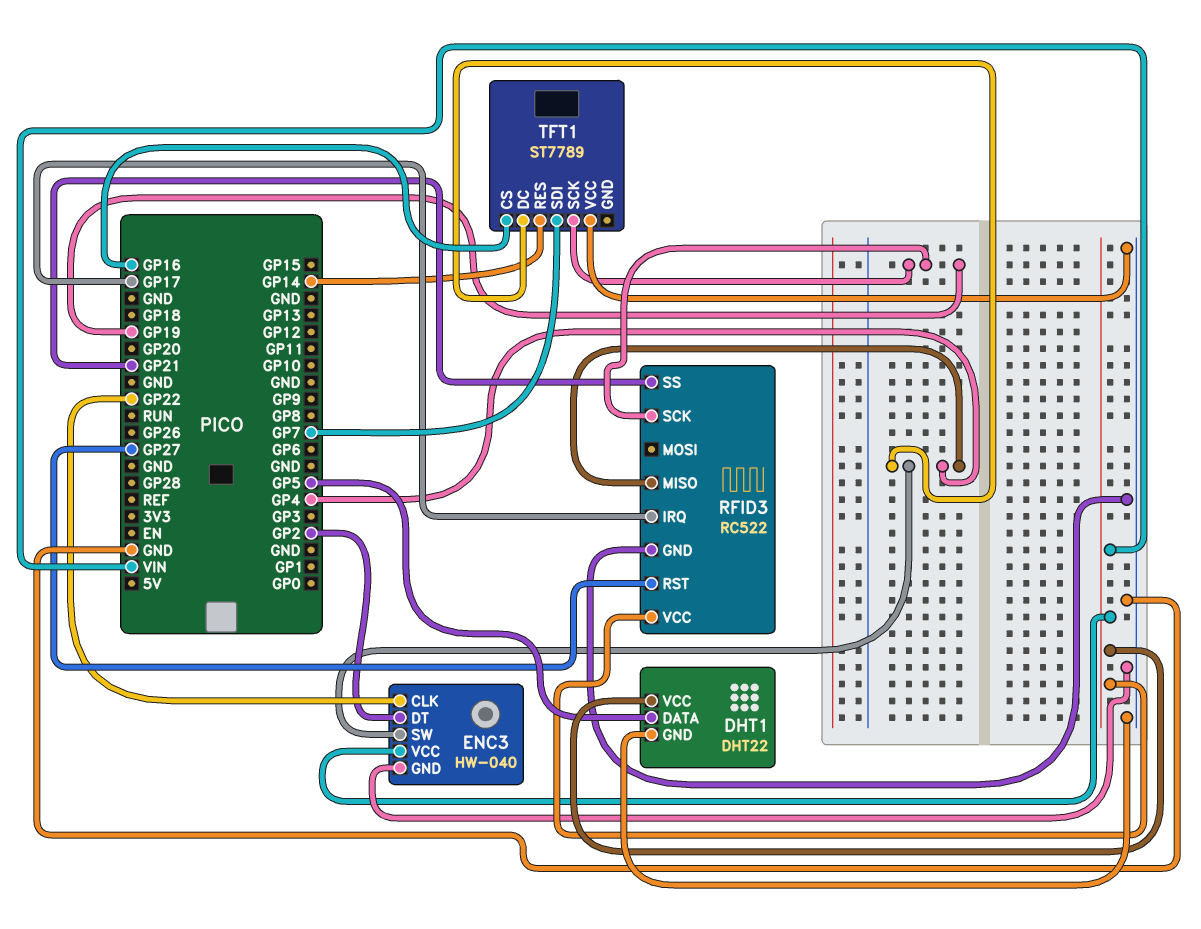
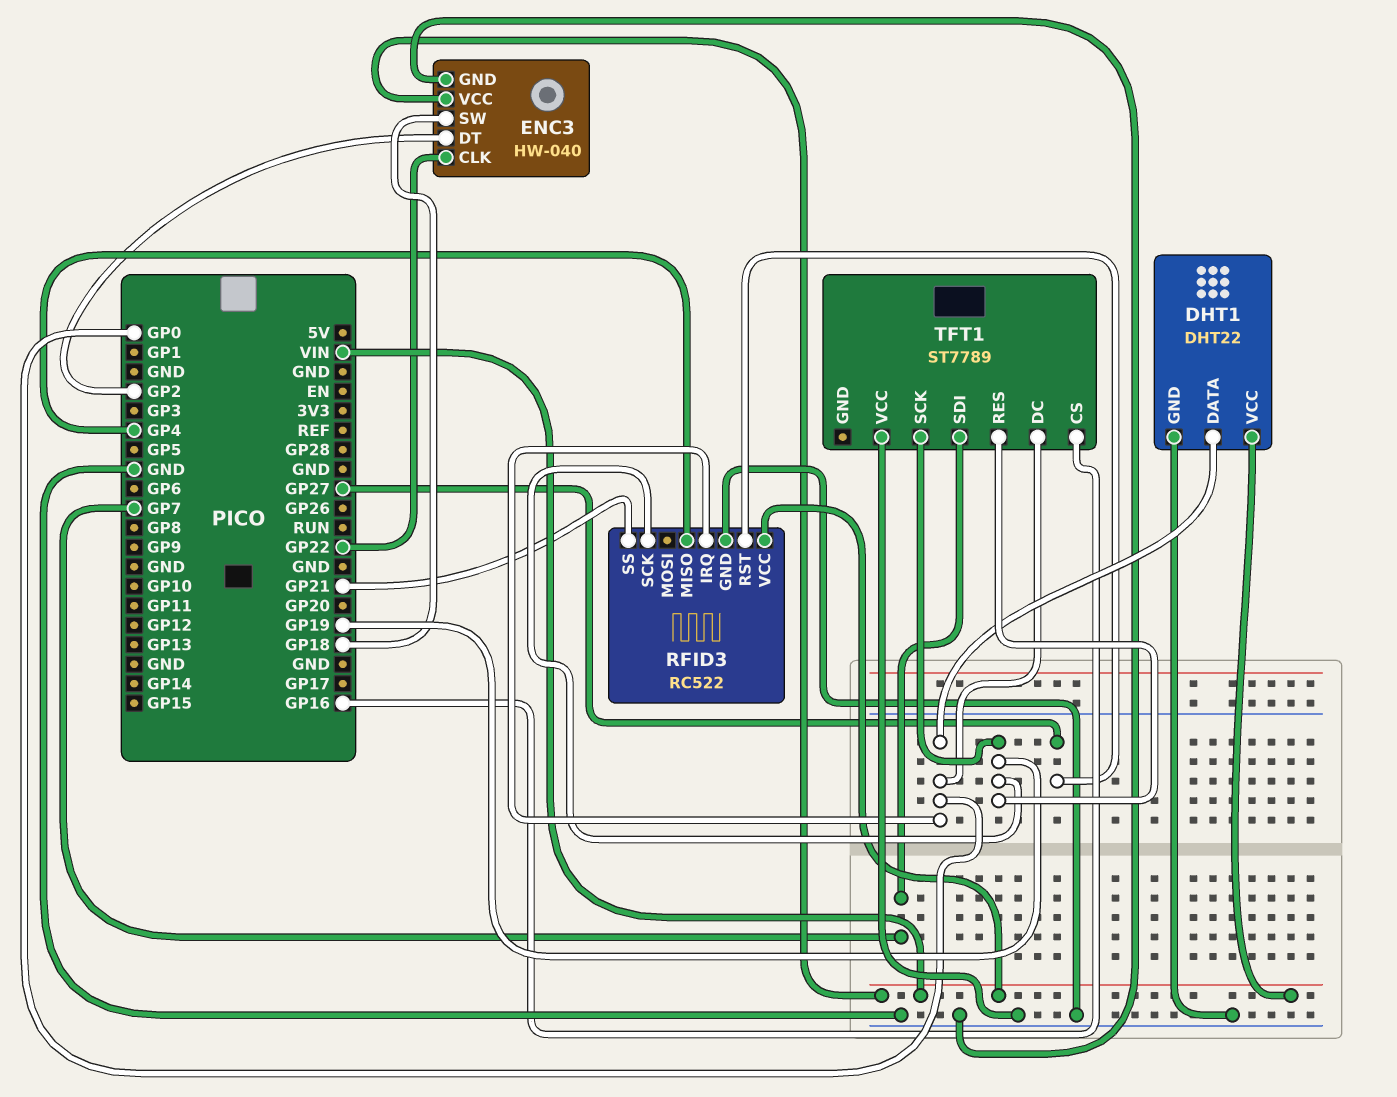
DHT1 pin DATA: GP5 -> GP0
ENC3 pin SW: GP4 -> GP18
RFID3 pin IRQ: GP17 -> GP0
TFT1 pin DC: GP4 -> GP0
TFT1 pin RES: GP14 -> GP19

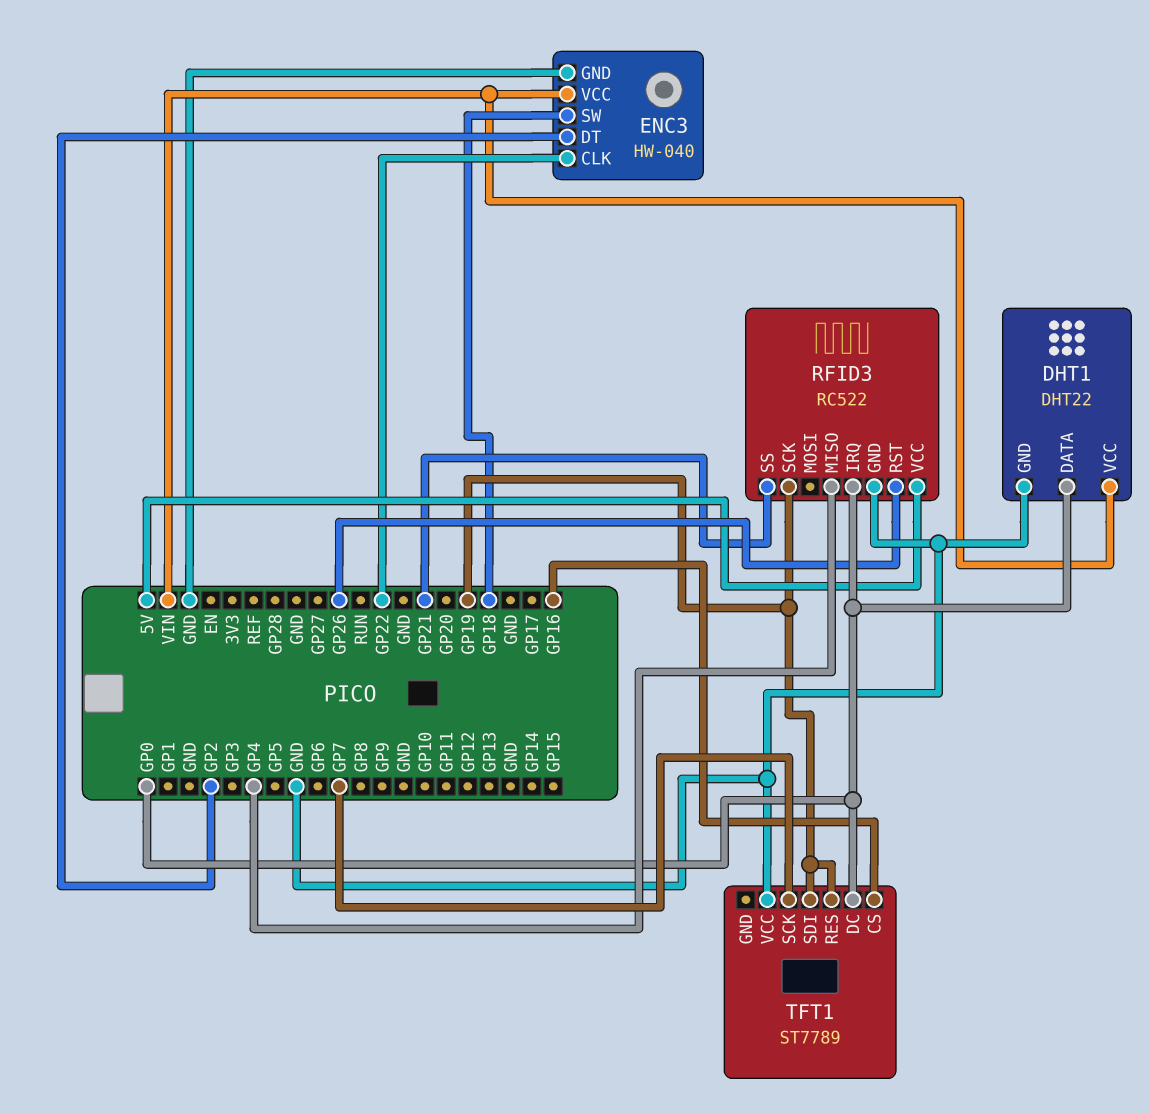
RFID3 pin RST: GP27 -> GP26
RFID3 pin VCC: VIN -> 5V
TFT1 pin SCK: GP19 -> GP7
TFT1 pin SDI: GP7 -> GP19

